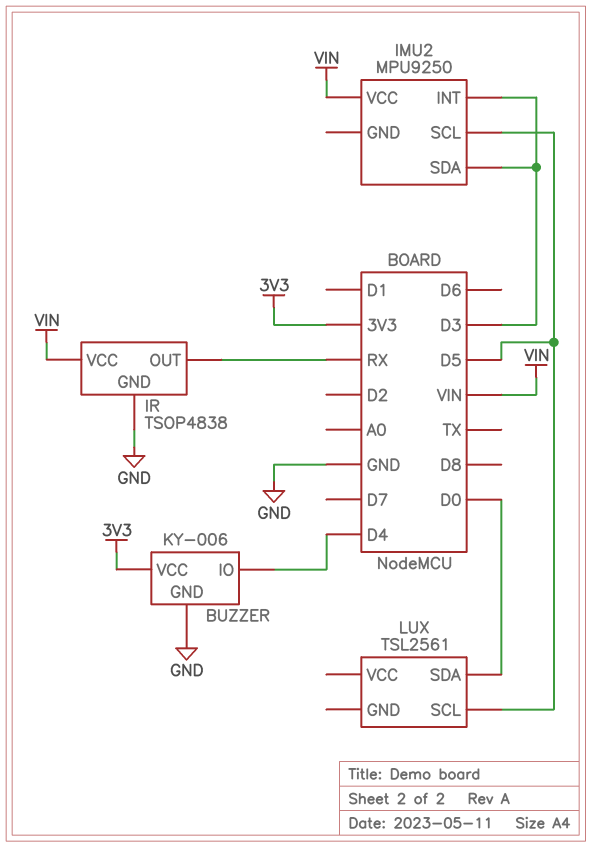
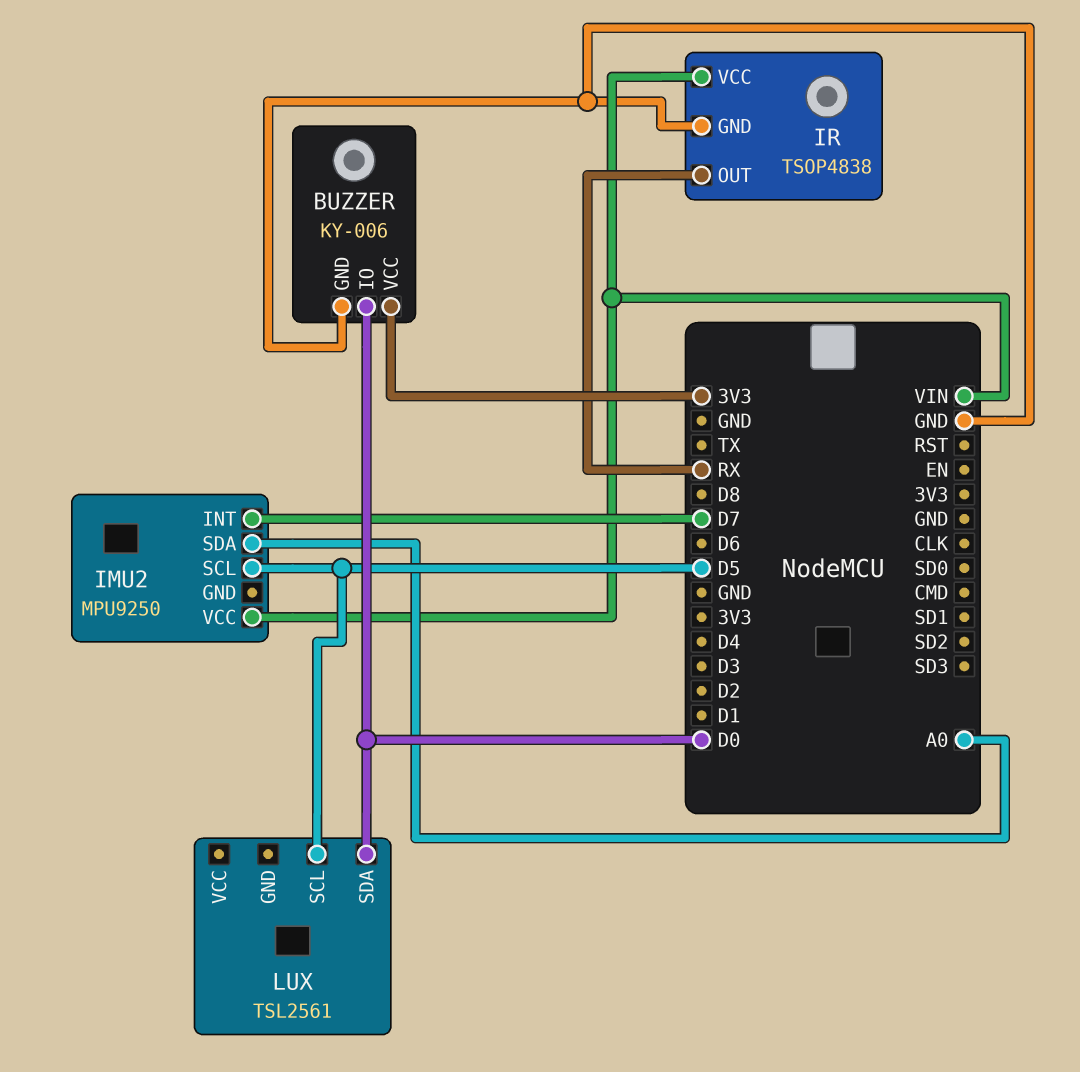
BUZZER pin IO: D4 -> D0
IMU2 pin INT: D3 -> D7
IMU2 pin SDA: D3 -> A0

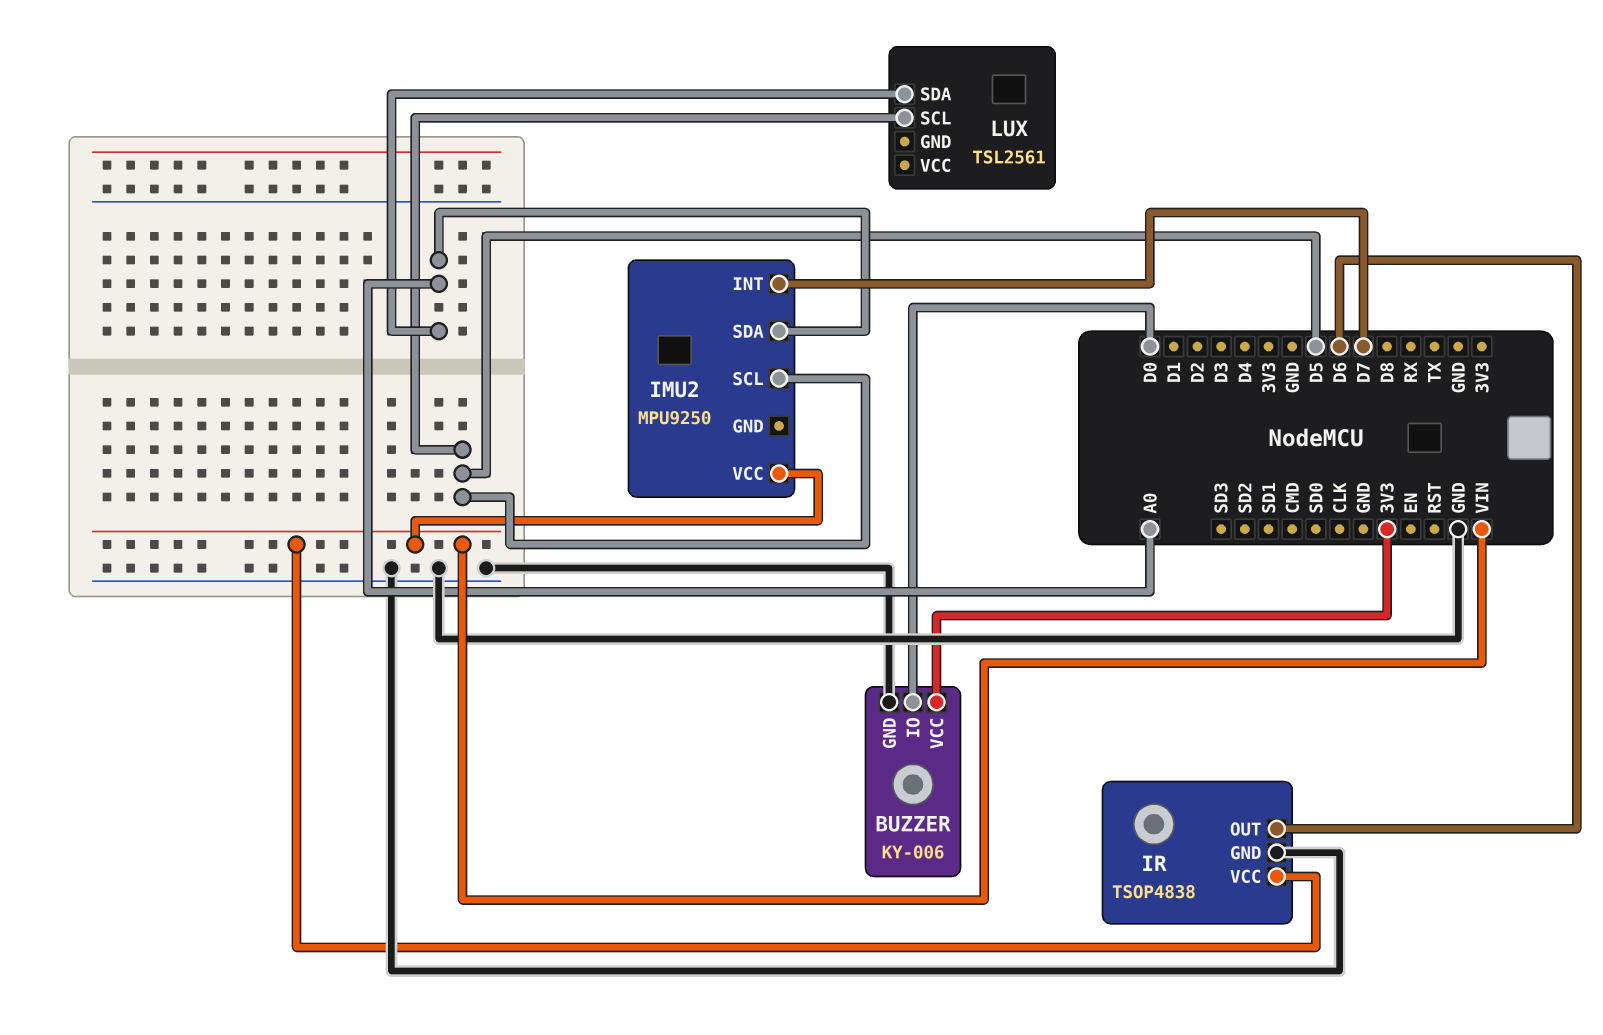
IR pin OUT: RX -> D6
LUX pin SDA: D0 -> A0

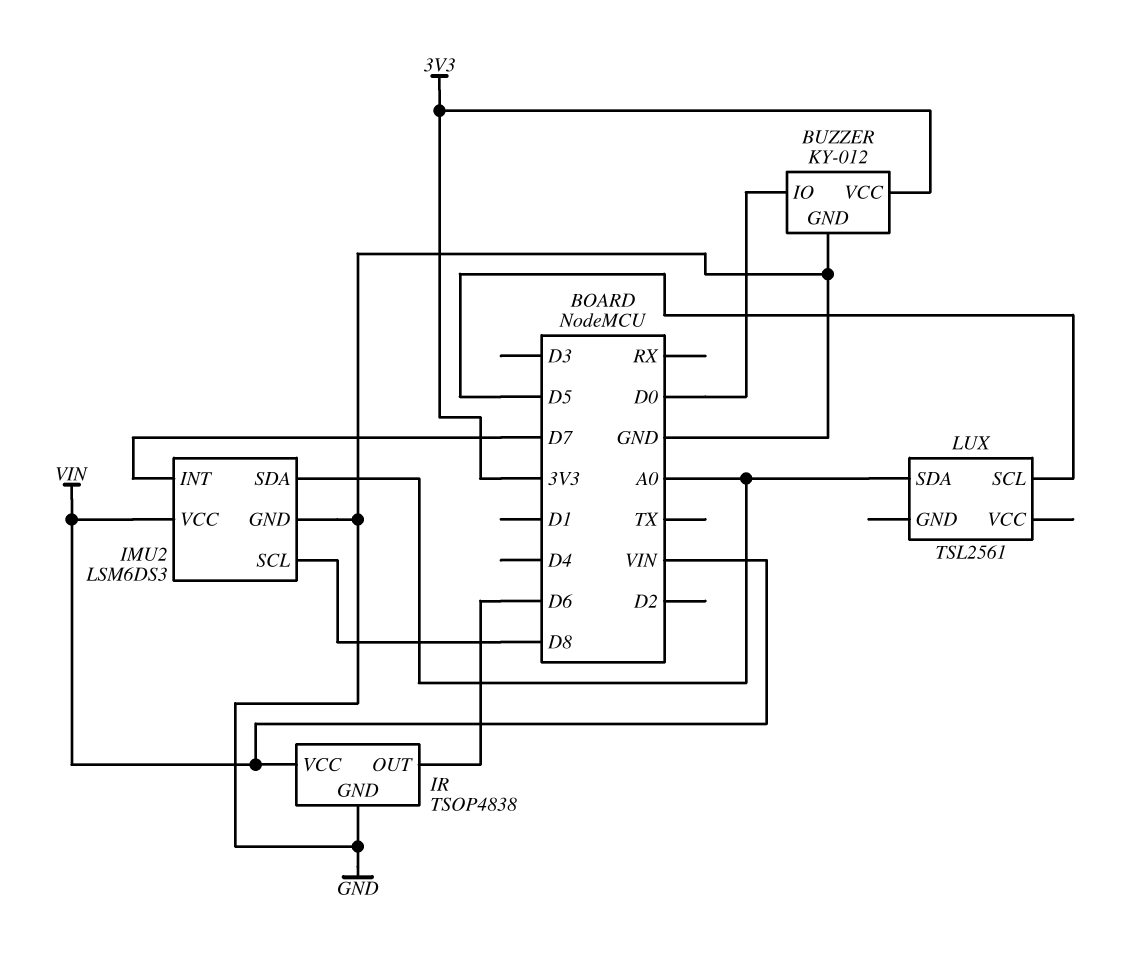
BUZZER: KY-006 -> KY-012
IMU2: MPU9250 -> LSM6DS3
IMU2 pin GND: none -> GND
IMU2 pin SCL: D5 -> D8

